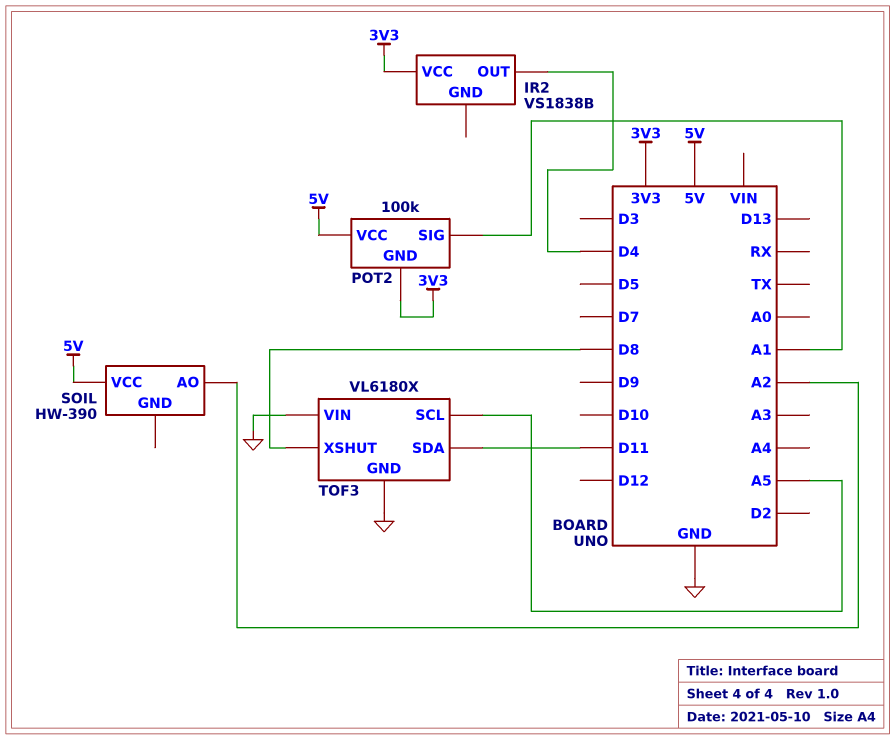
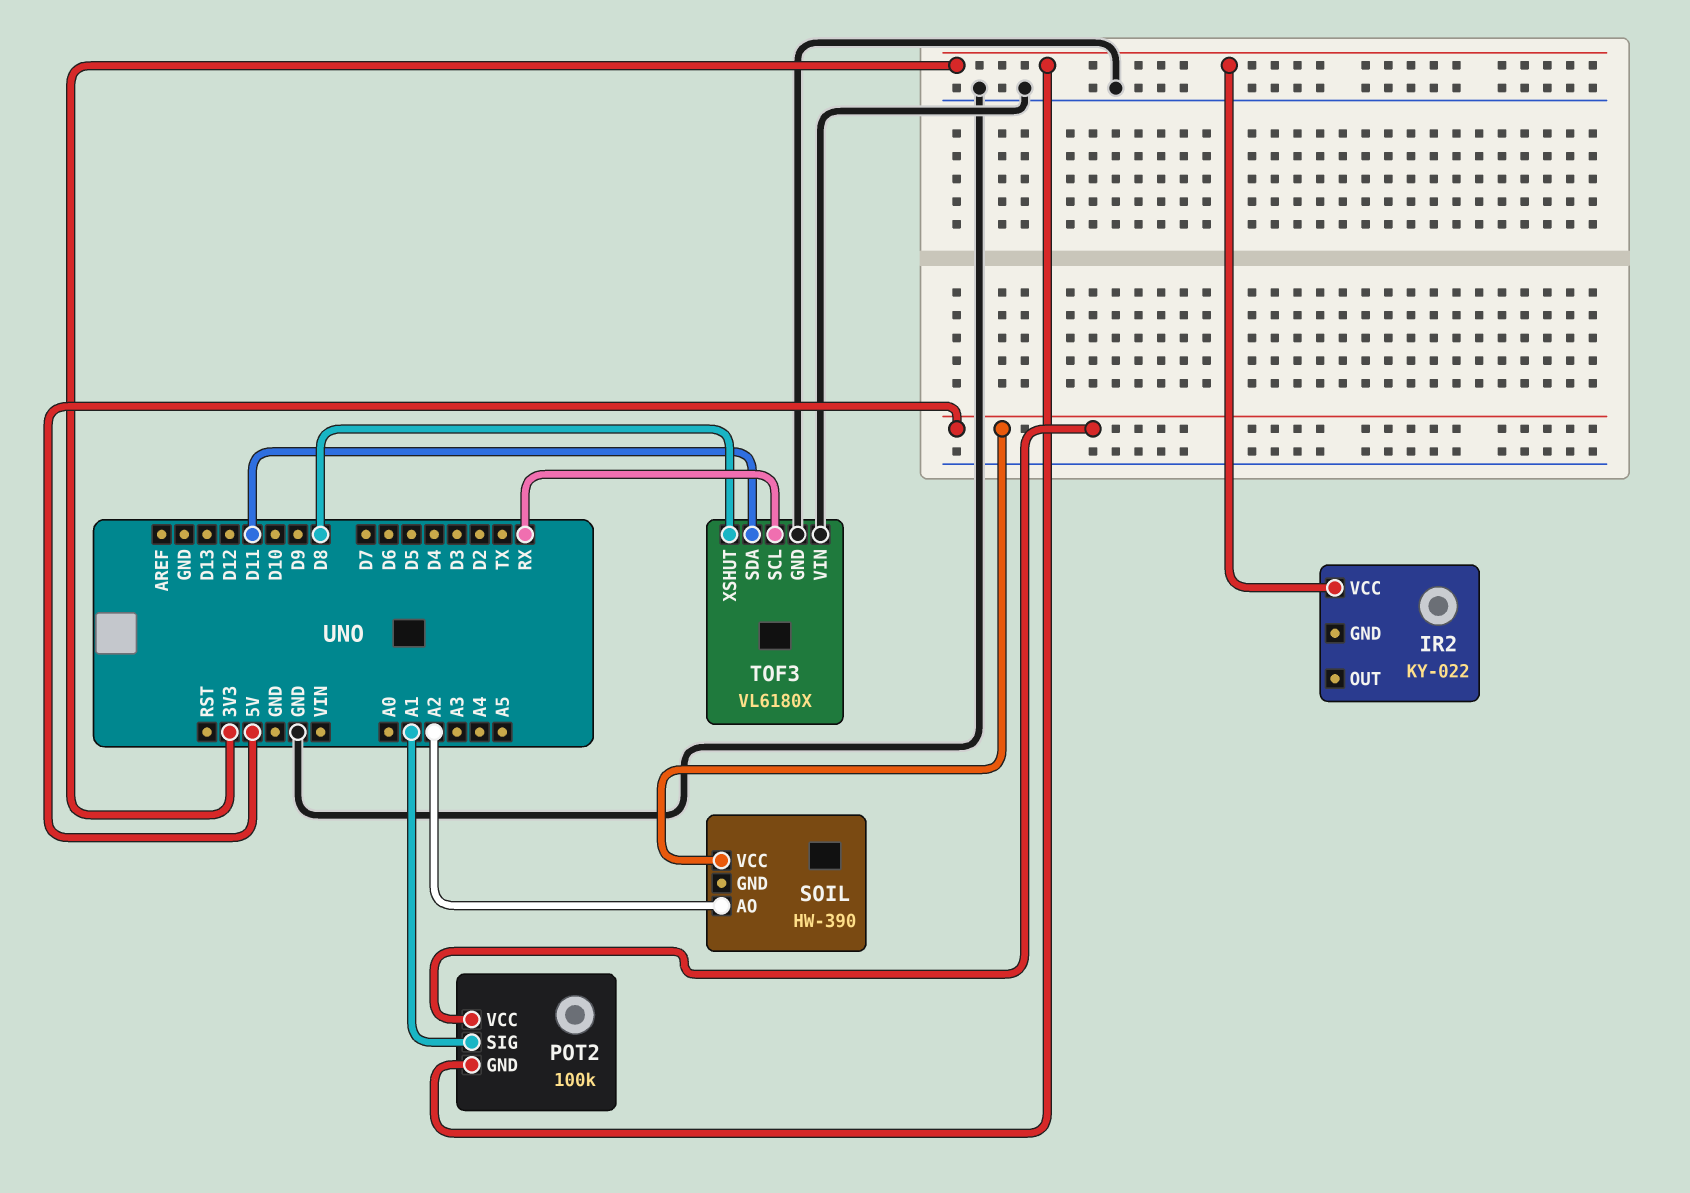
IR2: VS1838B -> KY-022
IR2 pin OUT: D4 -> none
TOF3 pin SCL: A5 -> RX

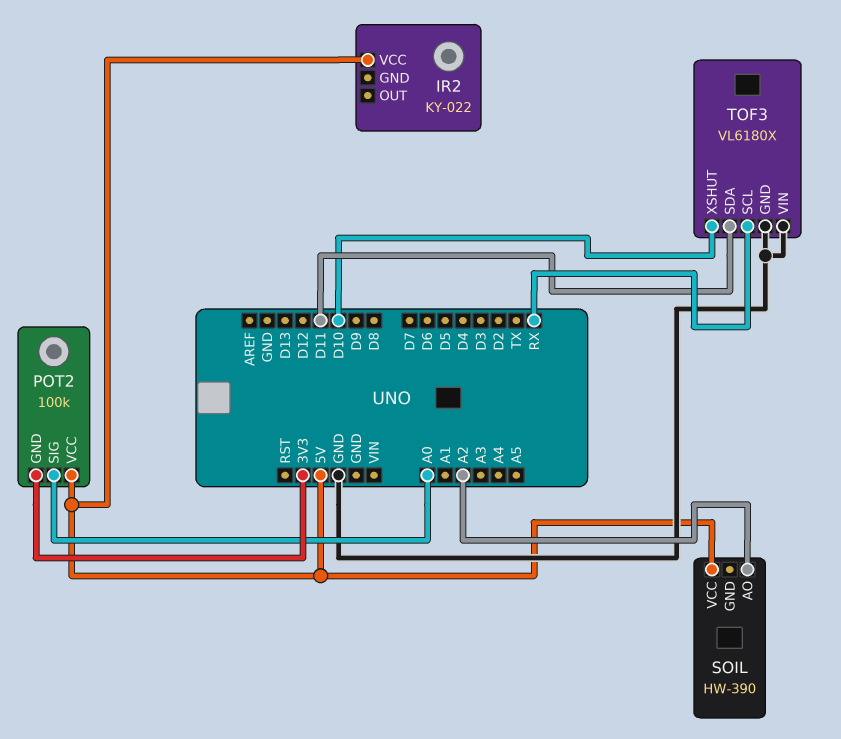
IR2 pin VCC: 3V3 -> 5V
POT2 pin SIG: A1 -> A0
TOF3 pin XSHUT: D8 -> D10

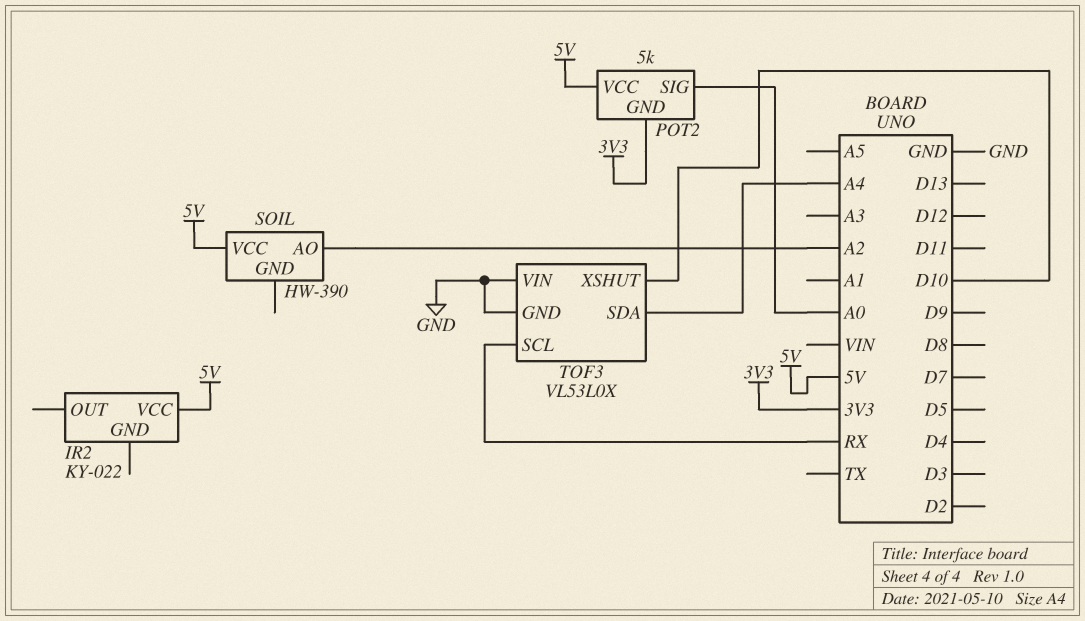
POT2: 100k -> 5k
TOF3: VL6180X -> VL53L0X
TOF3 pin SDA: D11 -> A4

